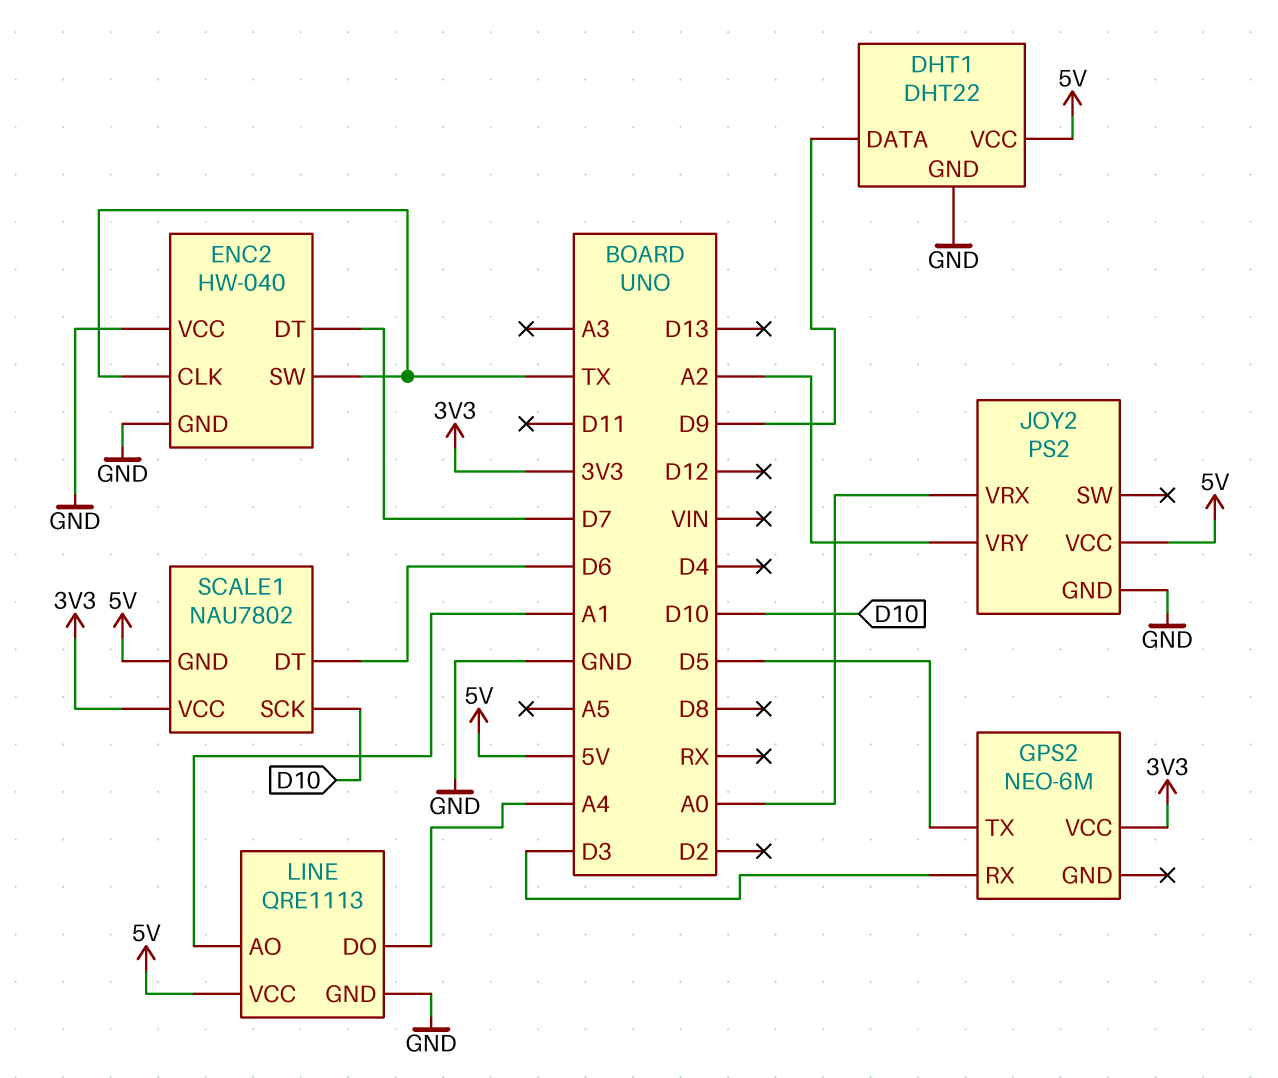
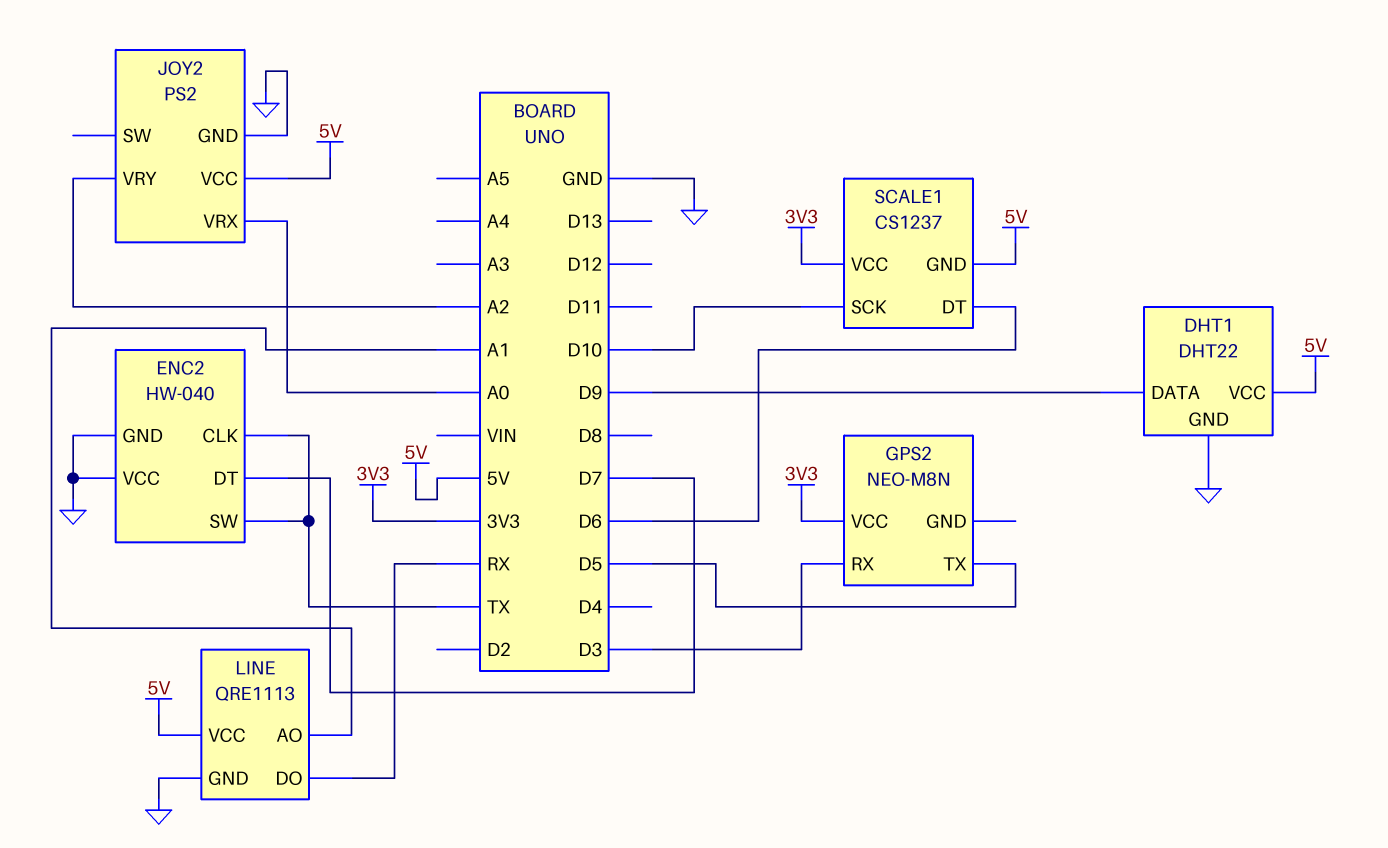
GPS2: NEO-6M -> NEO-M8N
LINE pin DO: A4 -> RX
SCALE1: NAU7802 -> CS1237

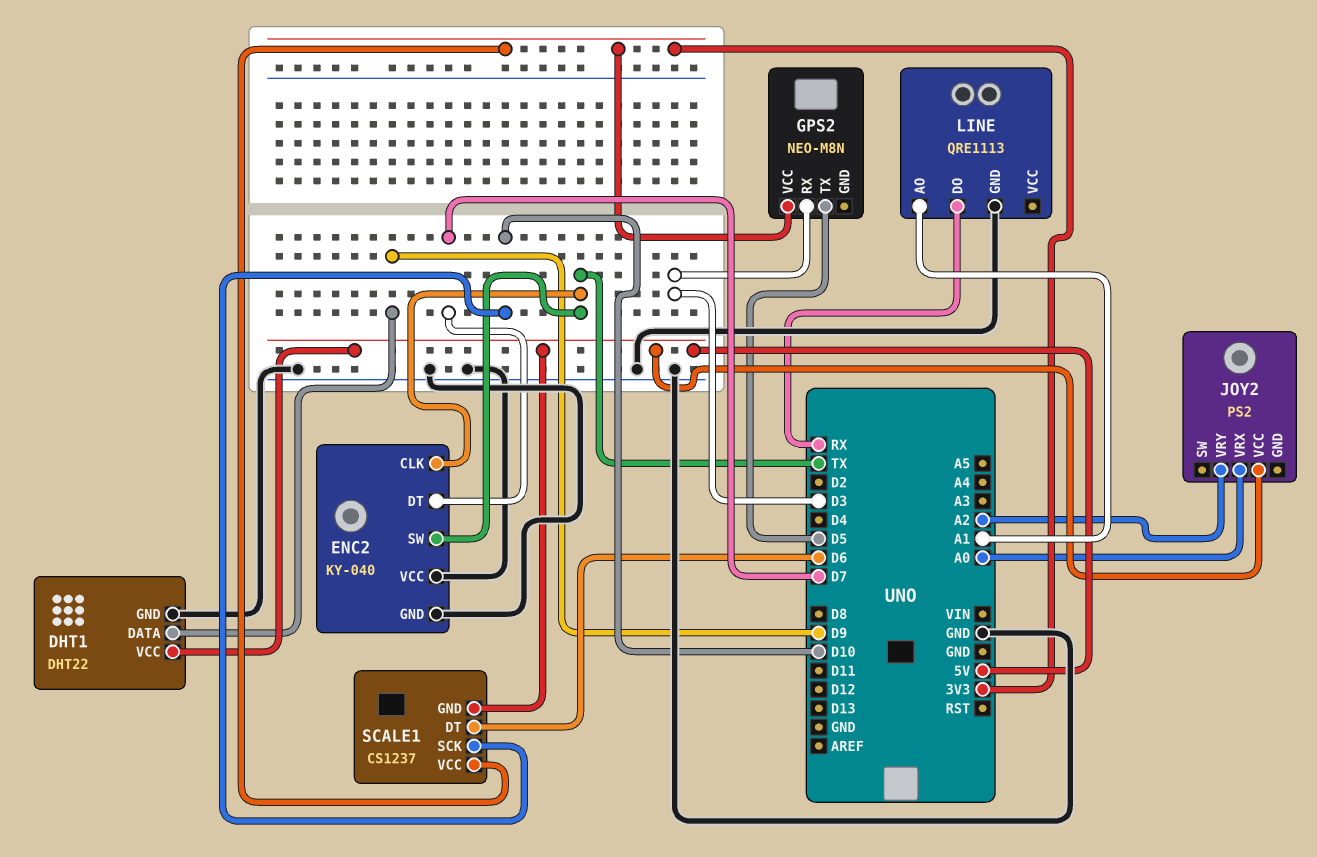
ENC2: HW-040 -> KY-040
JOY2 pin GND: GND -> none
LINE pin VCC: 5V -> none

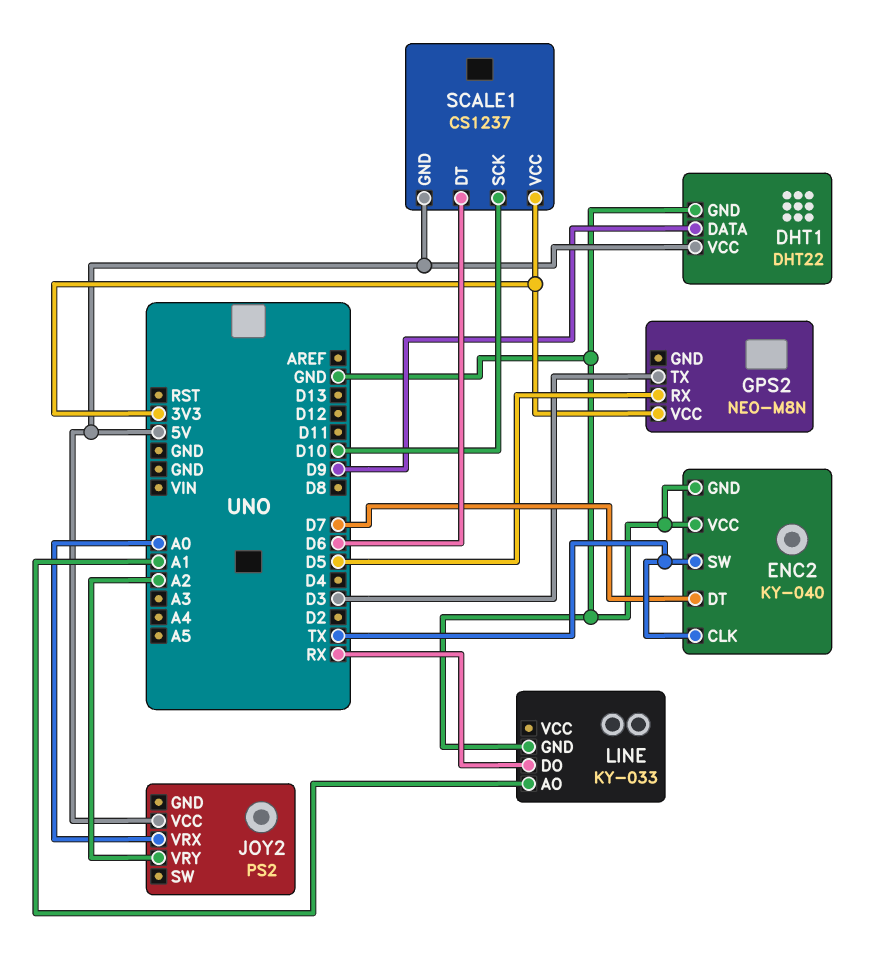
GPS2 pin RX: D3 -> D5
GPS2 pin TX: D5 -> D3
LINE: QRE1113 -> KY-033

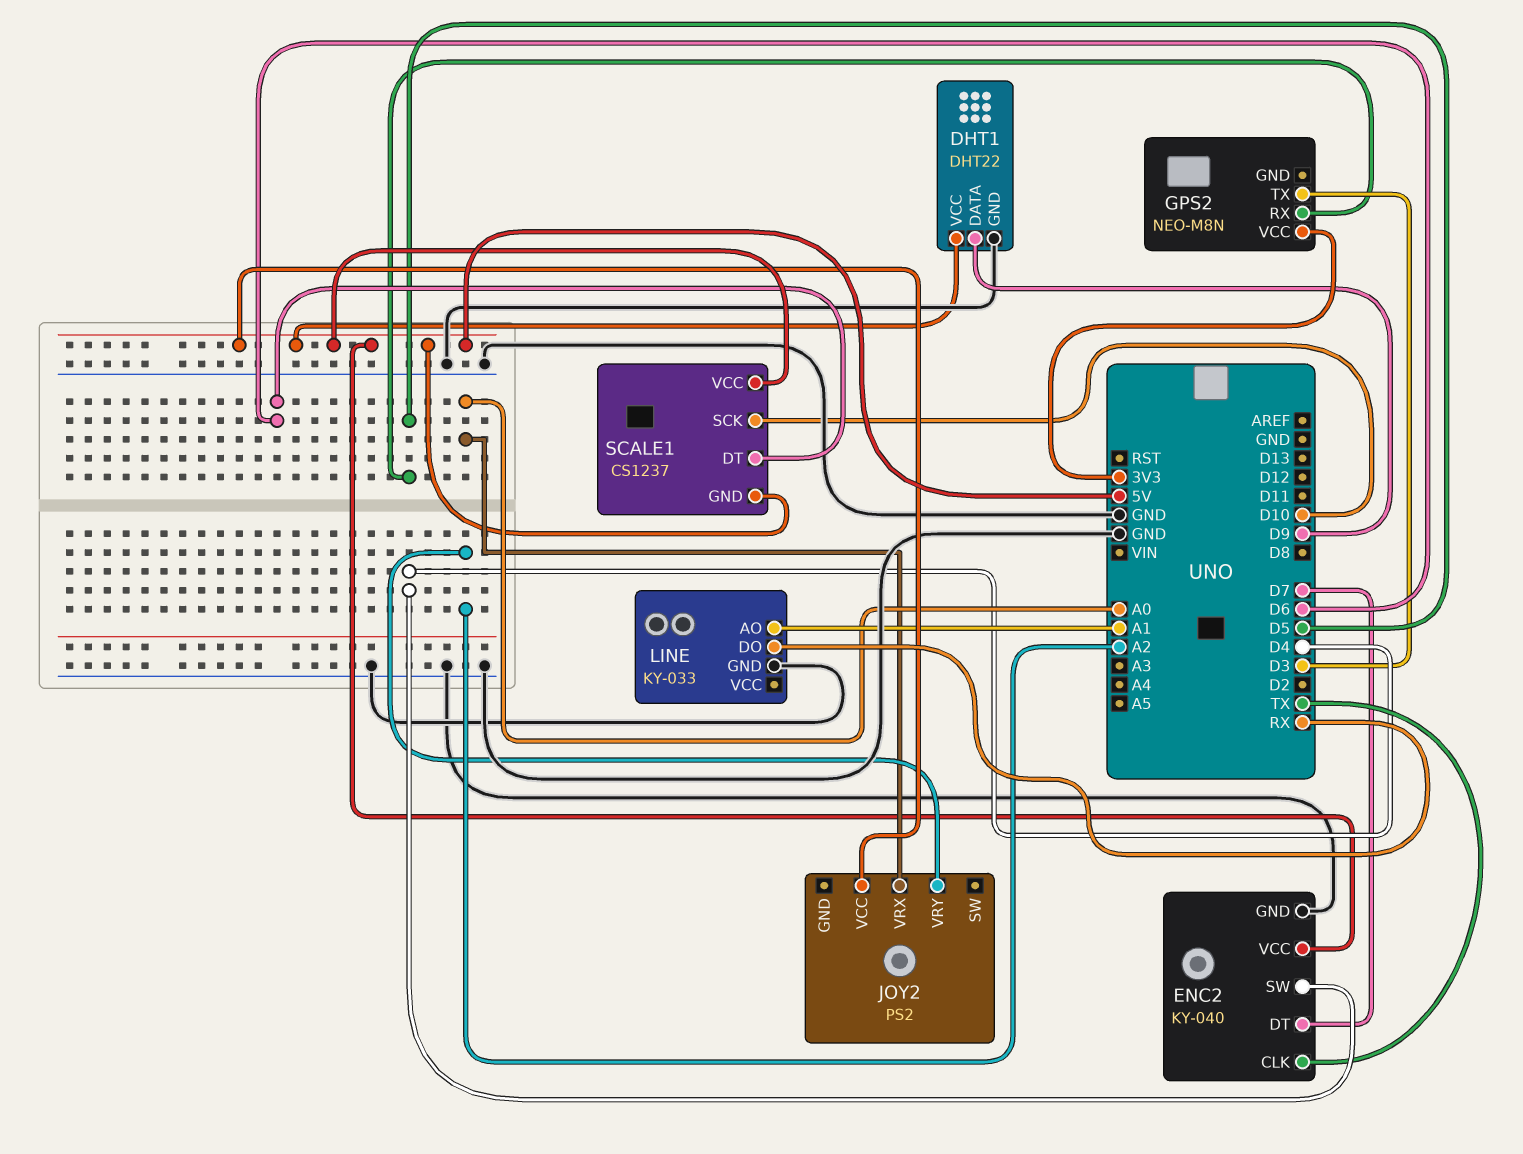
ENC2 pin SW: TX -> D4
ENC2 pin VCC: GND -> 5V
SCALE1 pin VCC: 3V3 -> 5V

